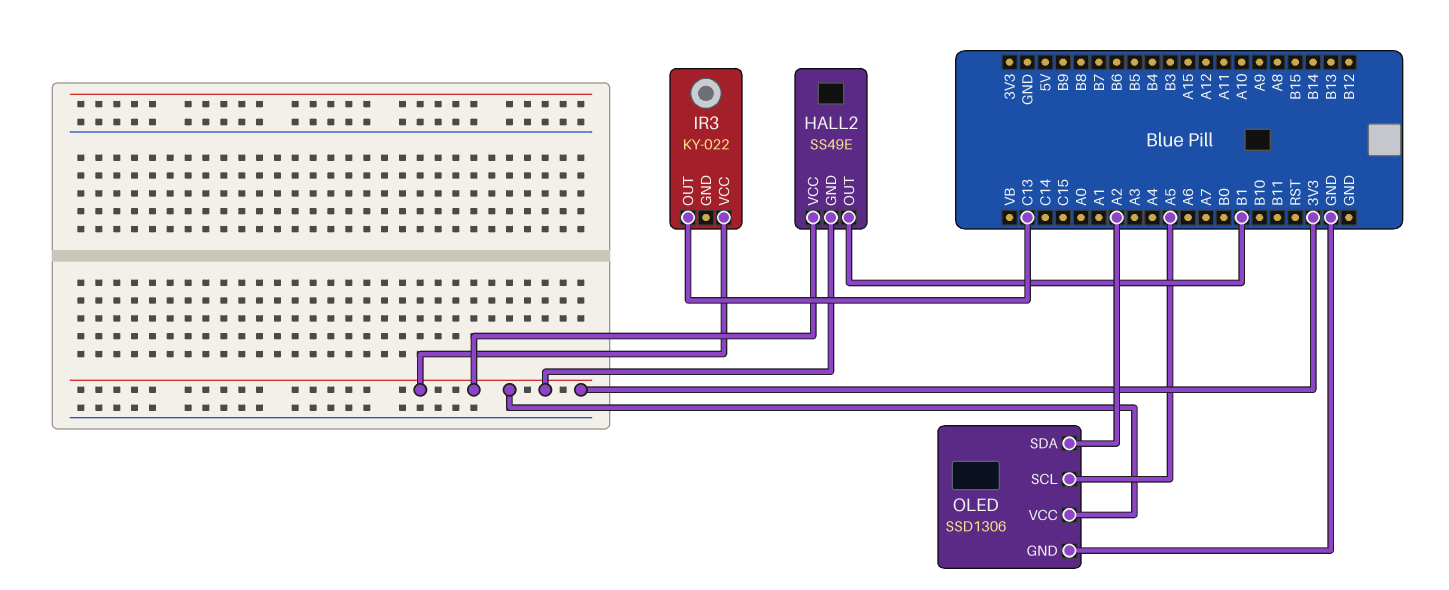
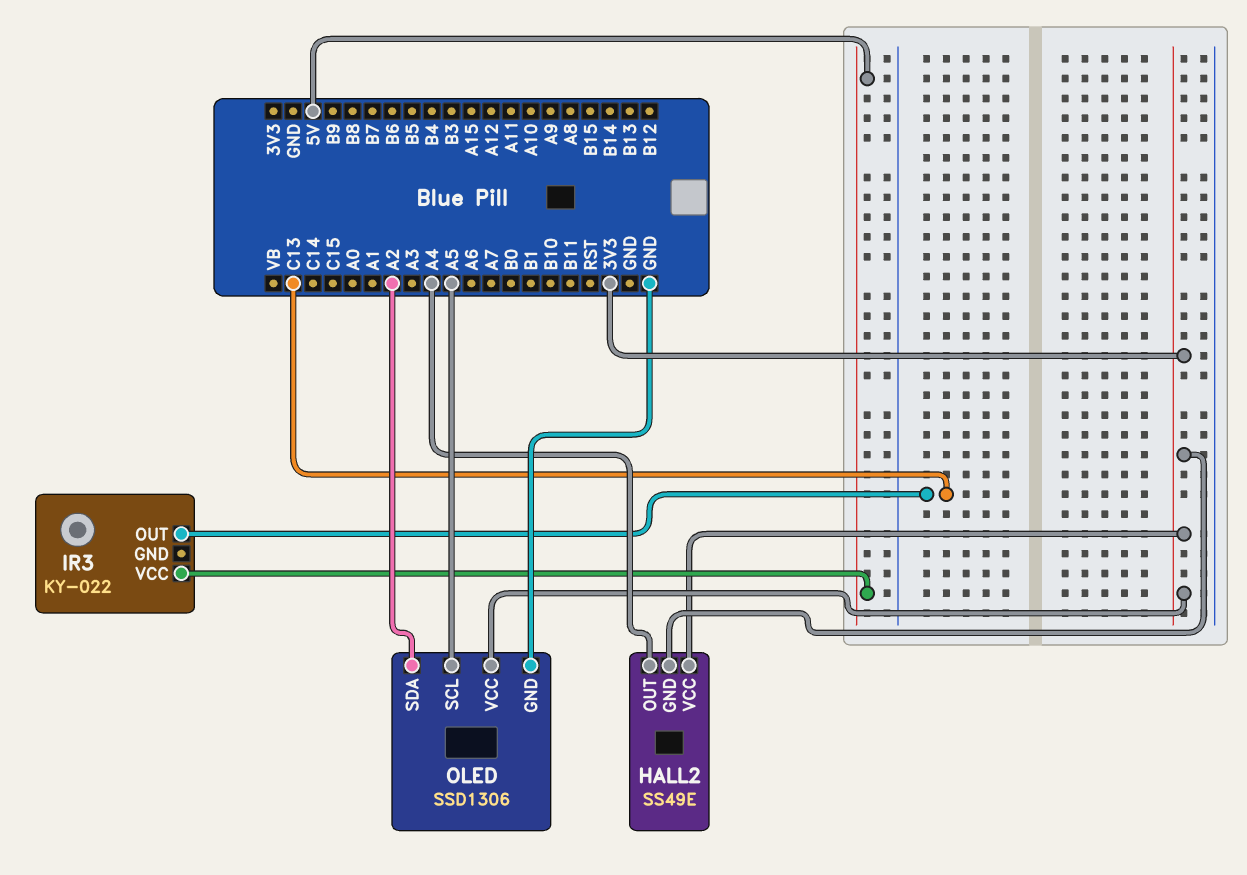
HALL2 pin OUT: B1 -> A4
IR3 pin VCC: 3V3 -> 5V

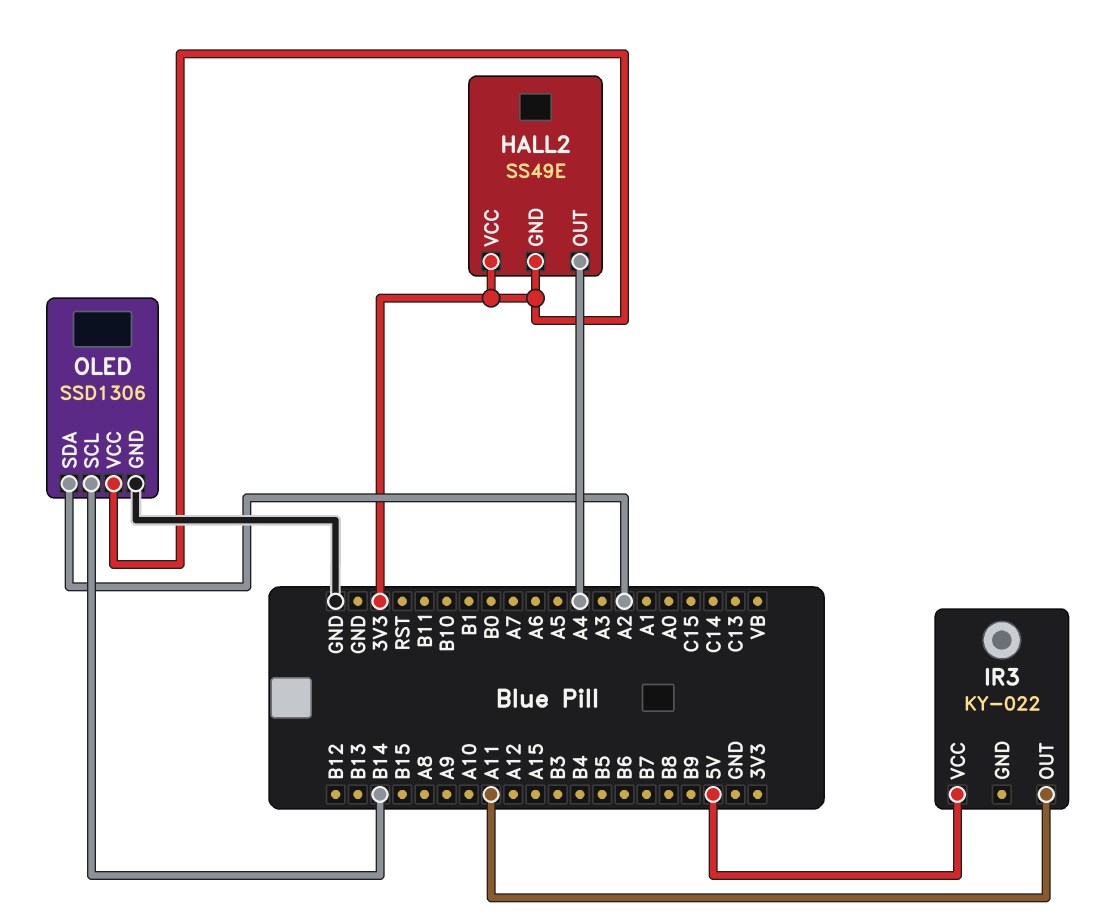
IR3 pin OUT: C13 -> A11
OLED pin SCL: A5 -> B14

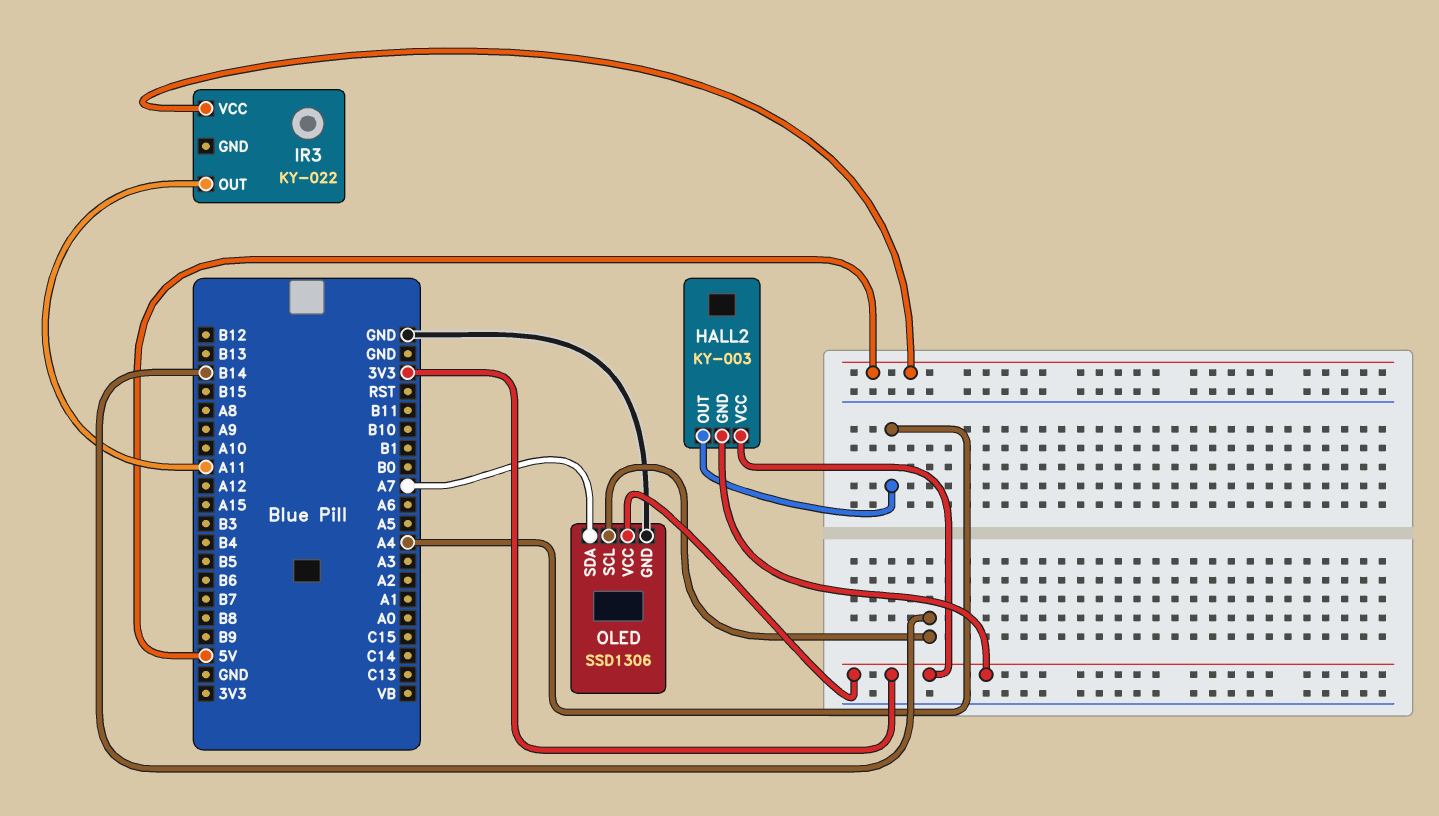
HALL2: SS49E -> KY-003
OLED pin SDA: A2 -> A7

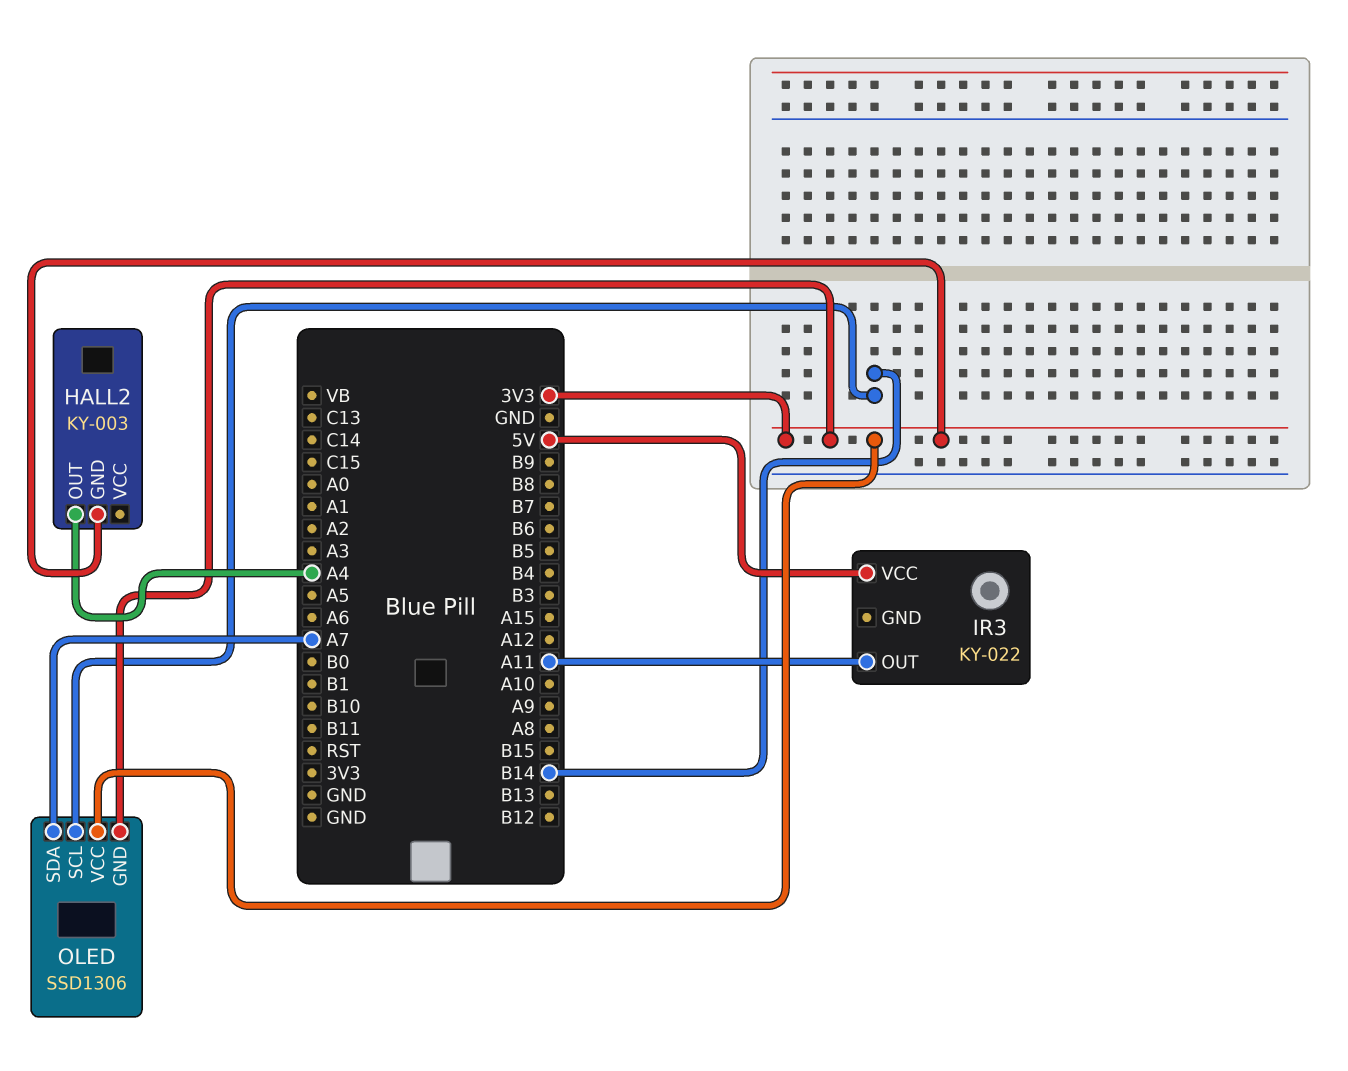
HALL2 pin VCC: 3V3 -> none
OLED pin GND: GND -> 3V3

